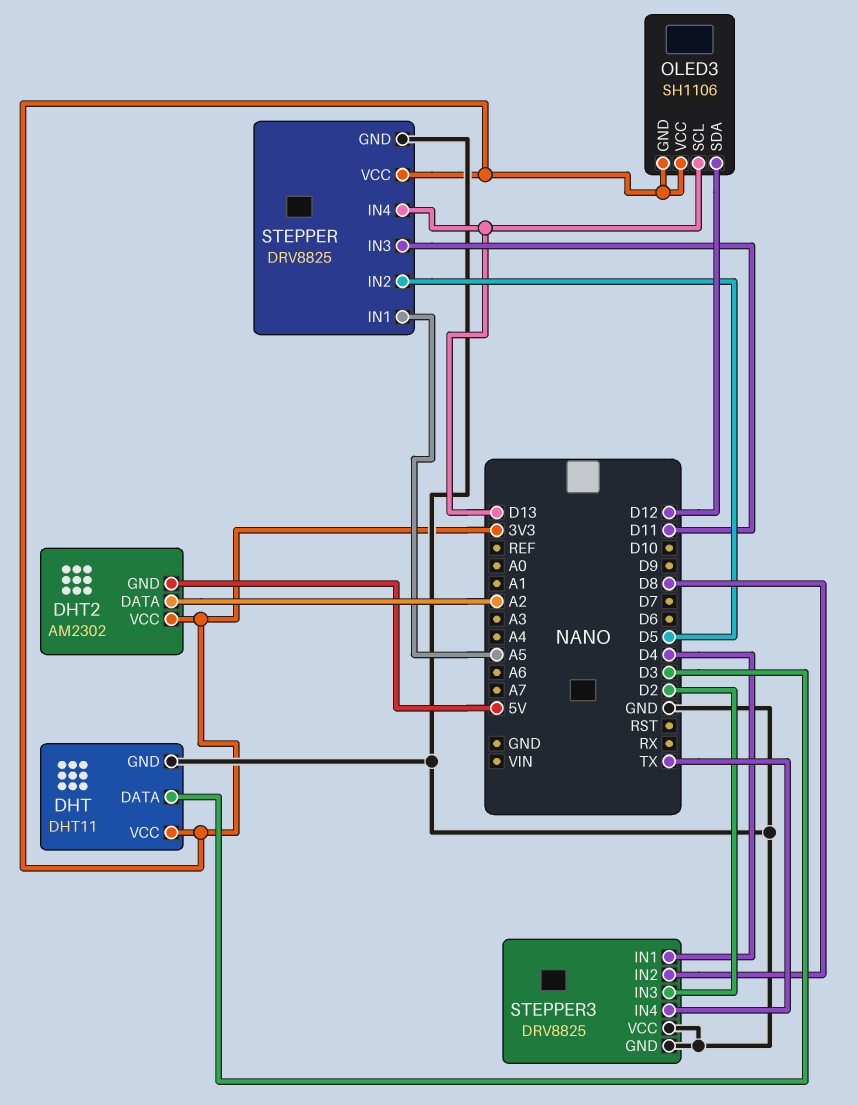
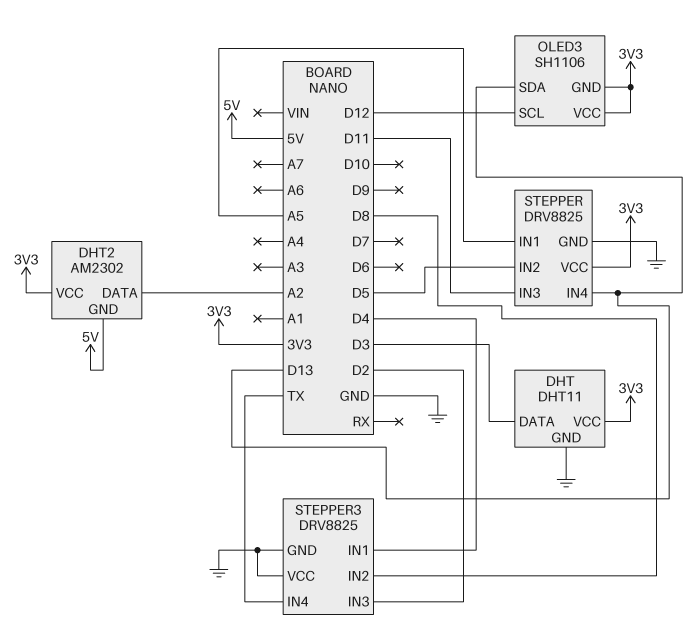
OLED3 pin SCL: D13 -> D12
OLED3 pin SDA: D12 -> D13

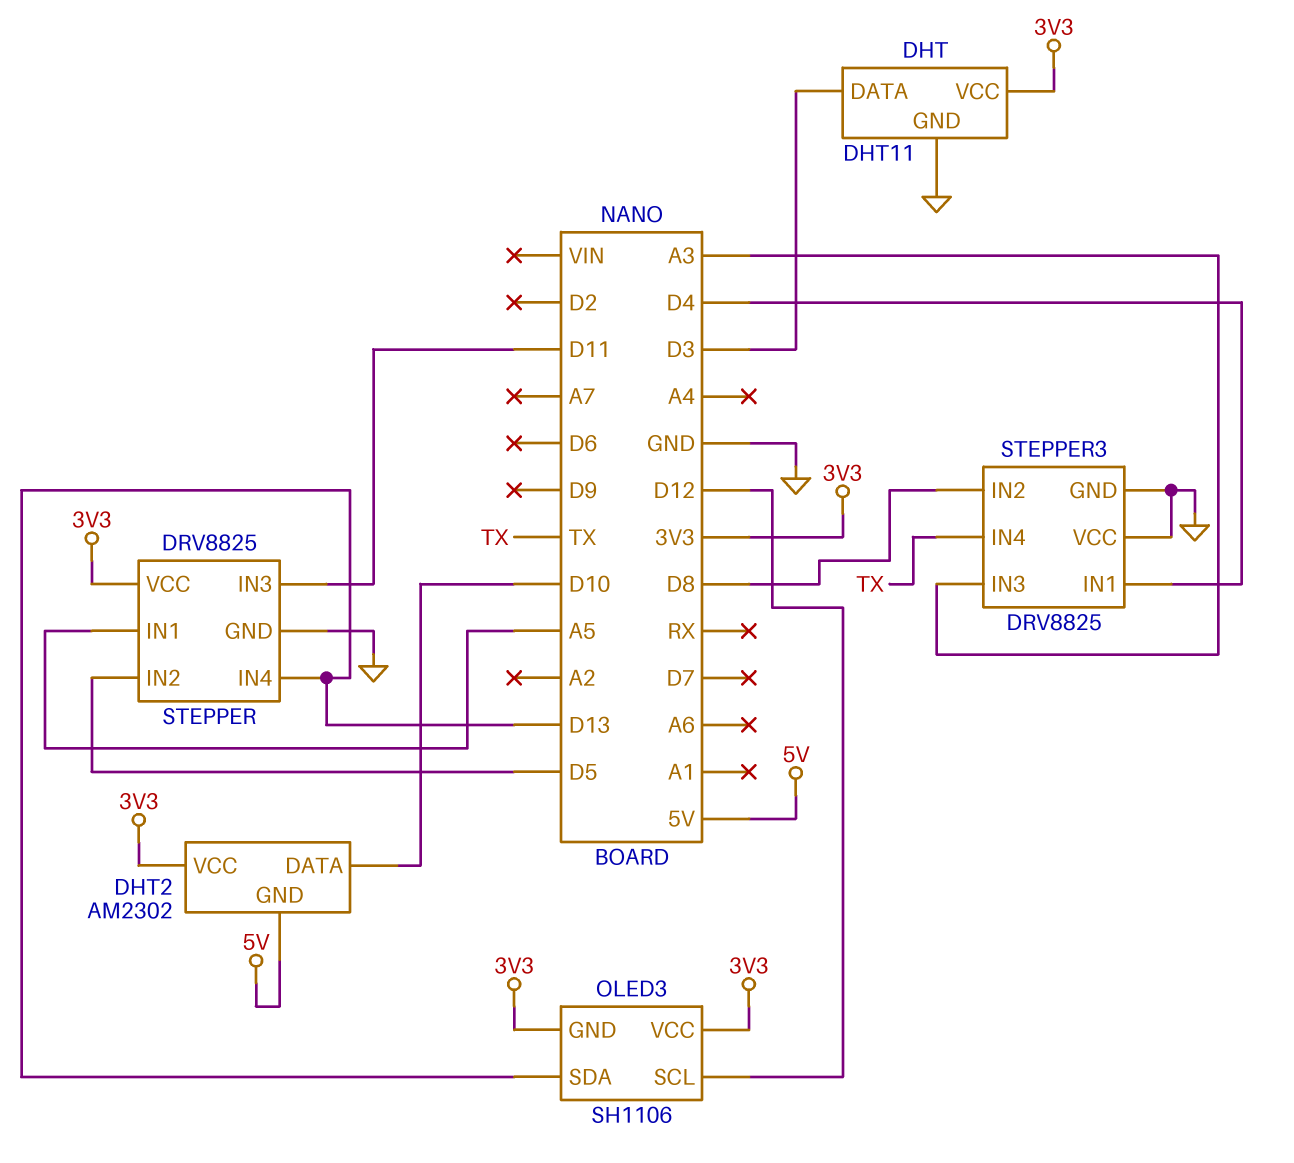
DHT2 pin DATA: A2 -> D10
STEPPER3 pin IN3: D2 -> A3

